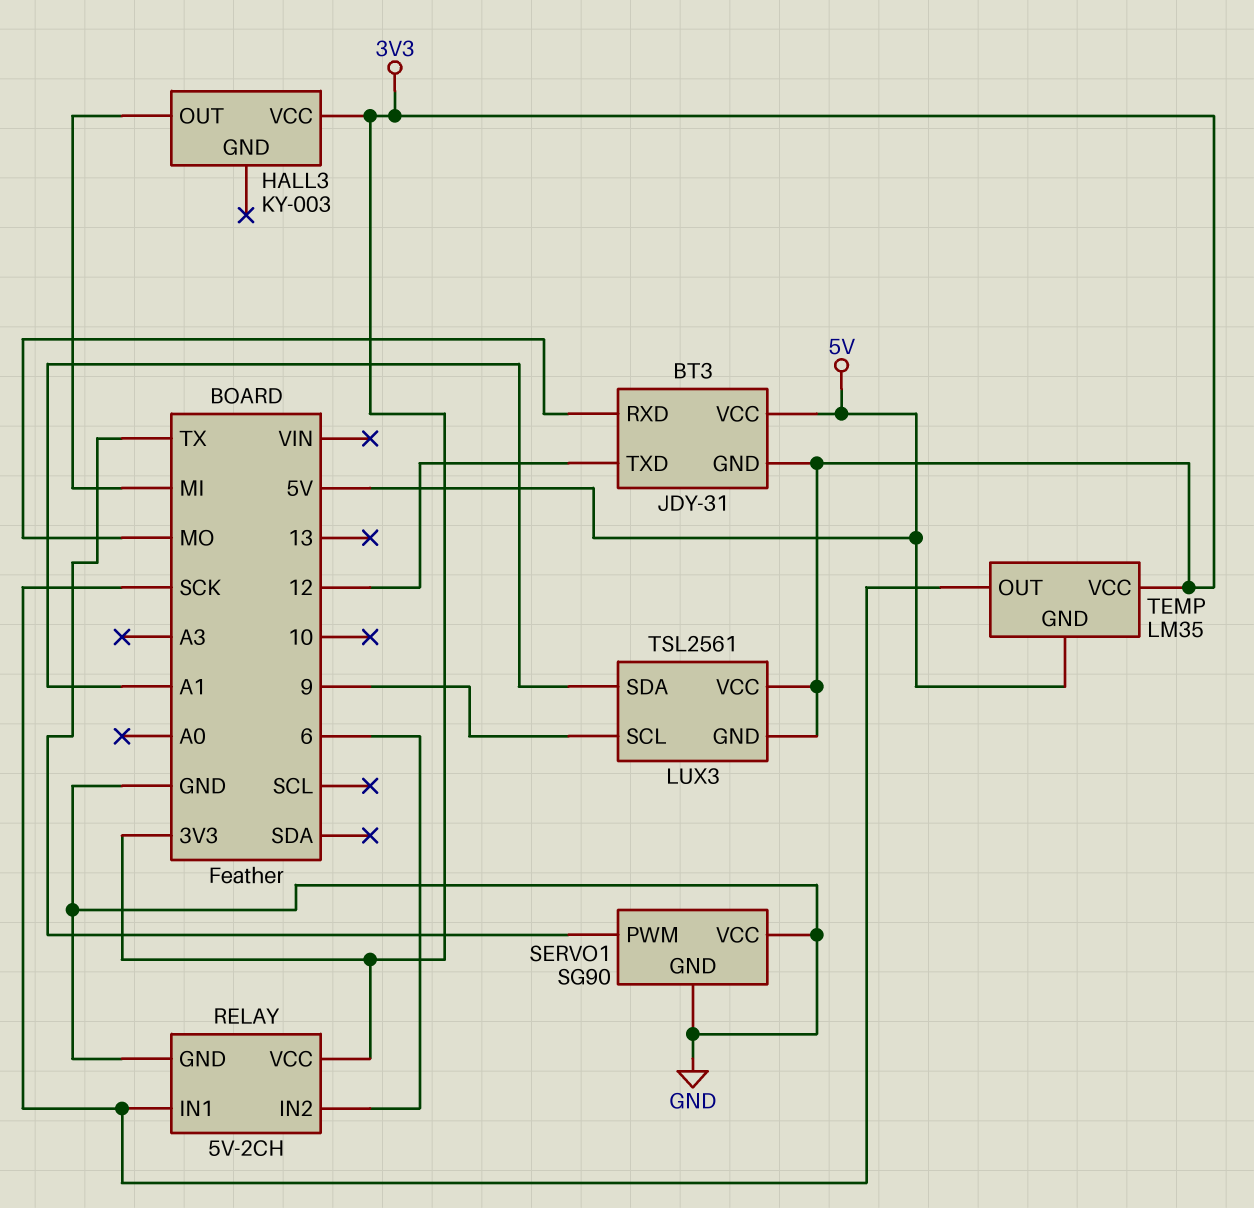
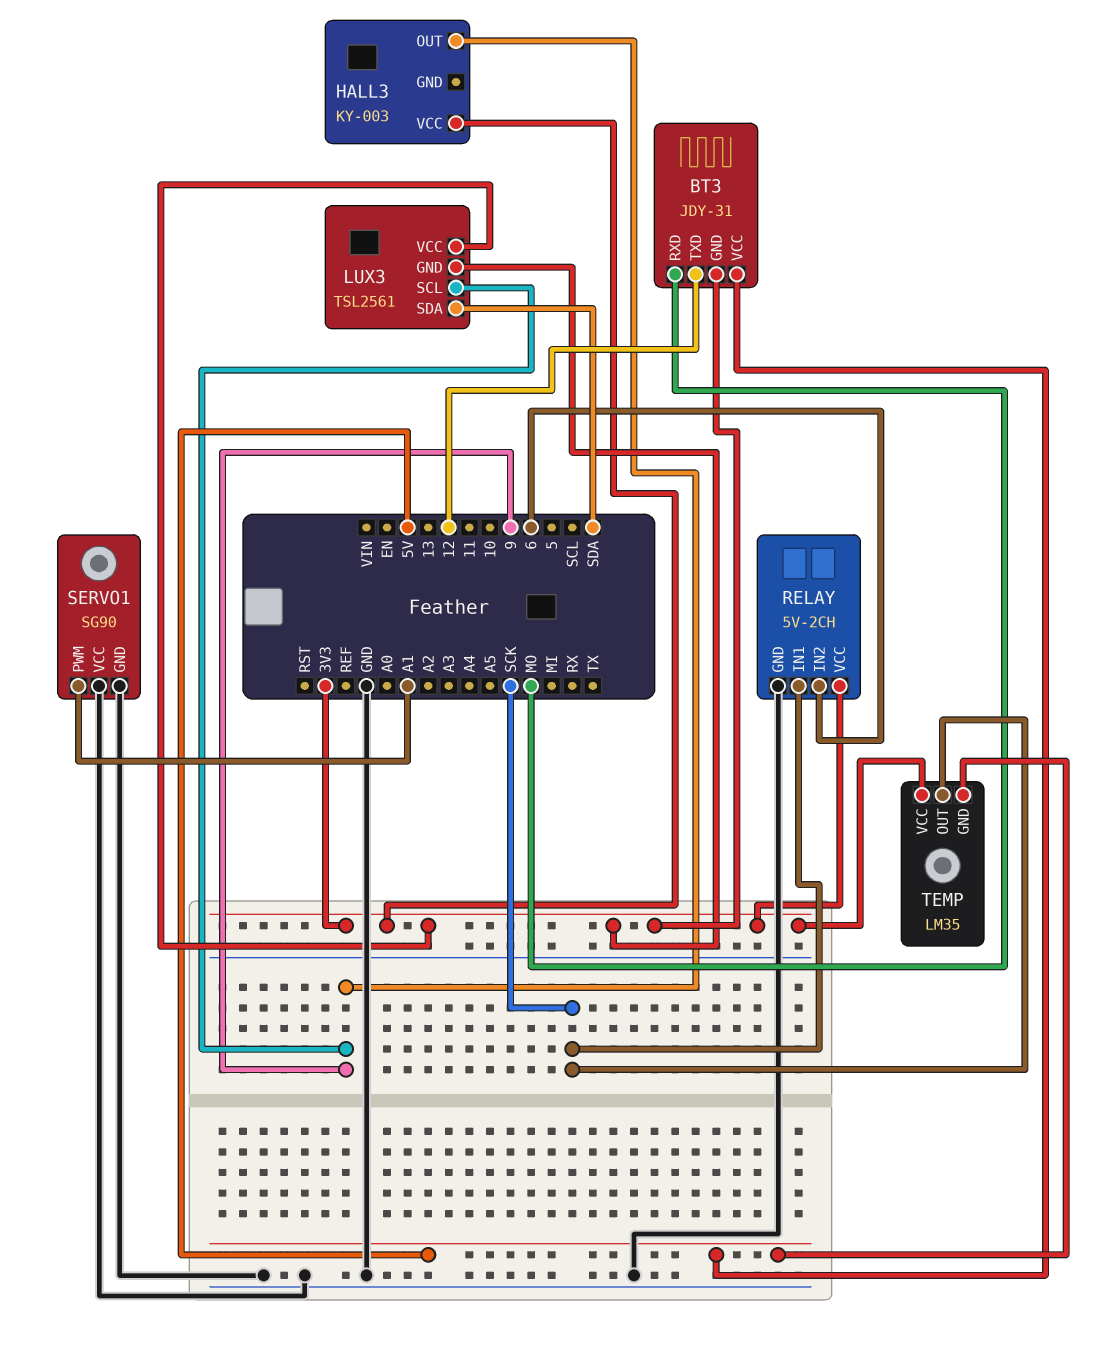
HALL3 pin OUT: MI -> 9
LUX3 pin SDA: A1 -> SDA
SERVO1 pin PWM: TX -> A1

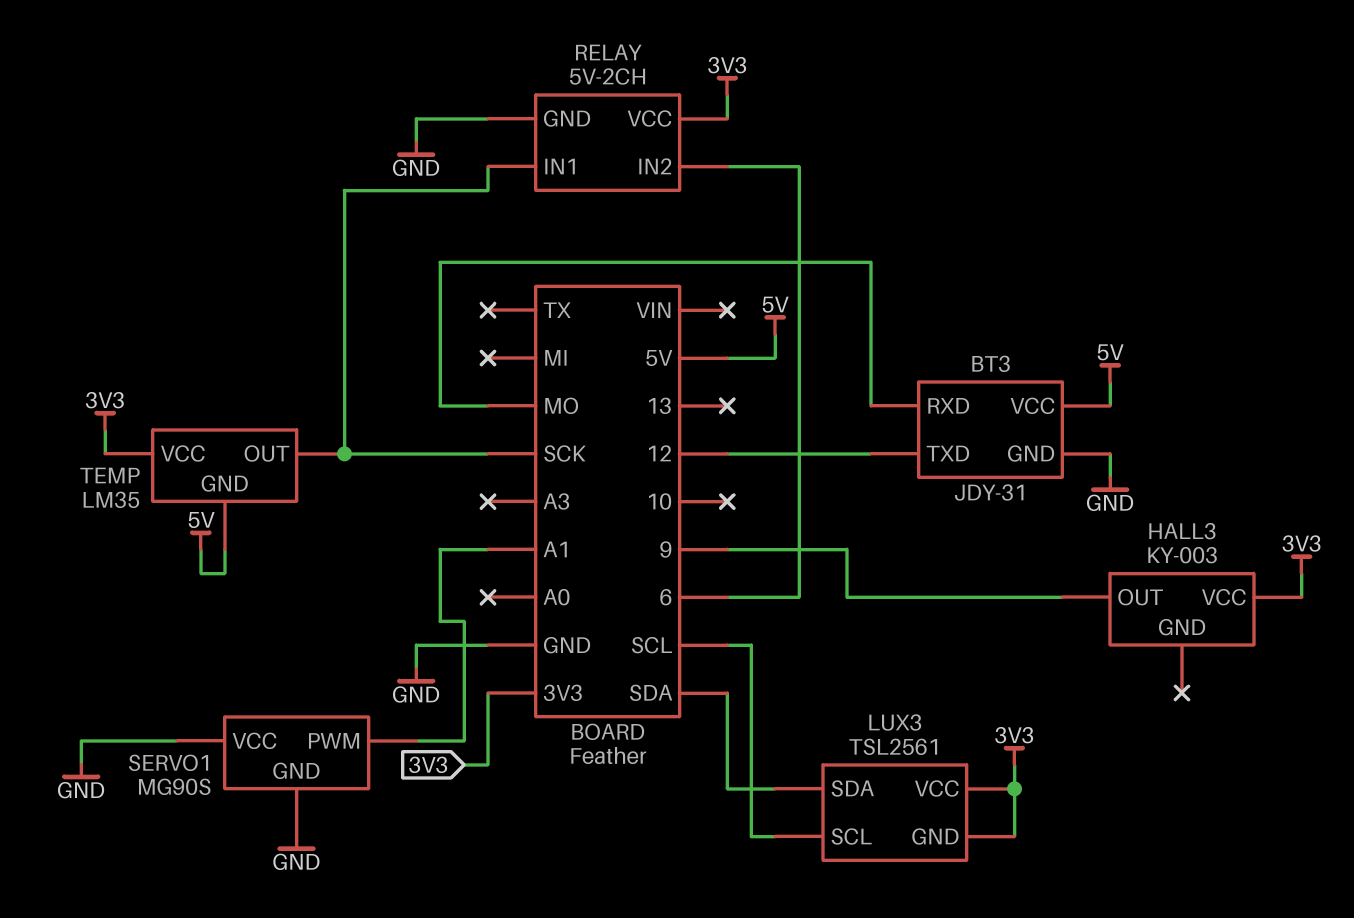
BT3 pin GND: 3V3 -> GND
LUX3 pin SCL: 9 -> SCL
SERVO1: SG90 -> MG90S

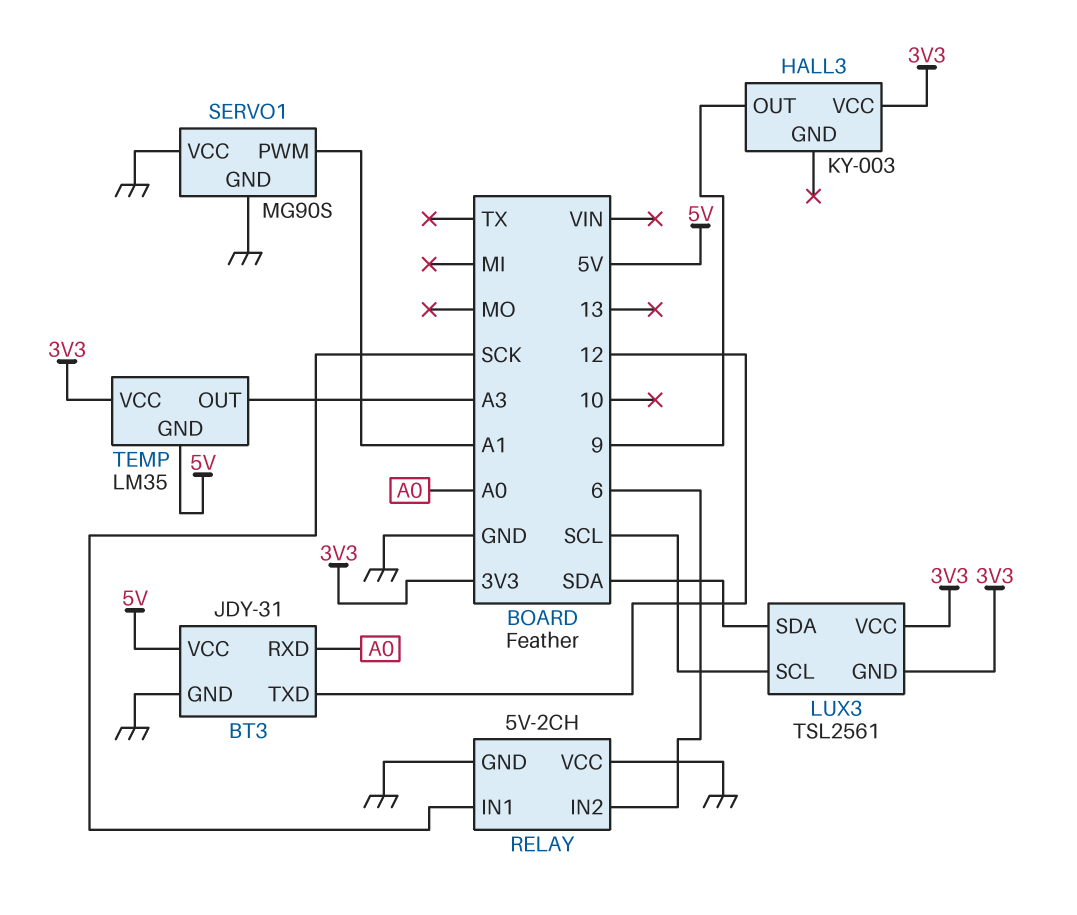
BT3 pin RXD: MO -> A0
RELAY pin VCC: 3V3 -> GND
TEMP pin OUT: SCK -> A3

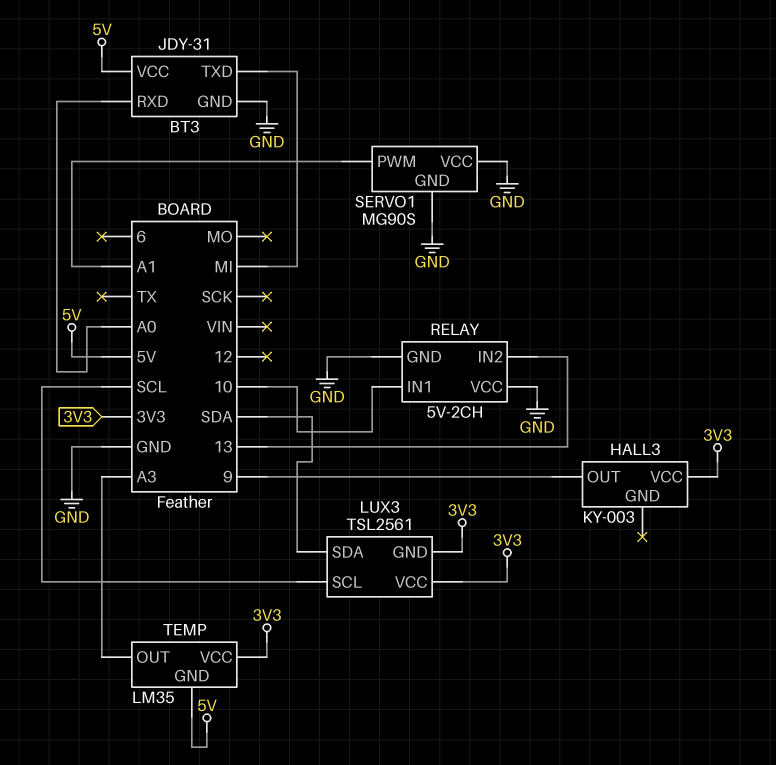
BT3 pin TXD: 12 -> MI
RELAY pin IN1: SCK -> 10
RELAY pin IN2: 6 -> 13

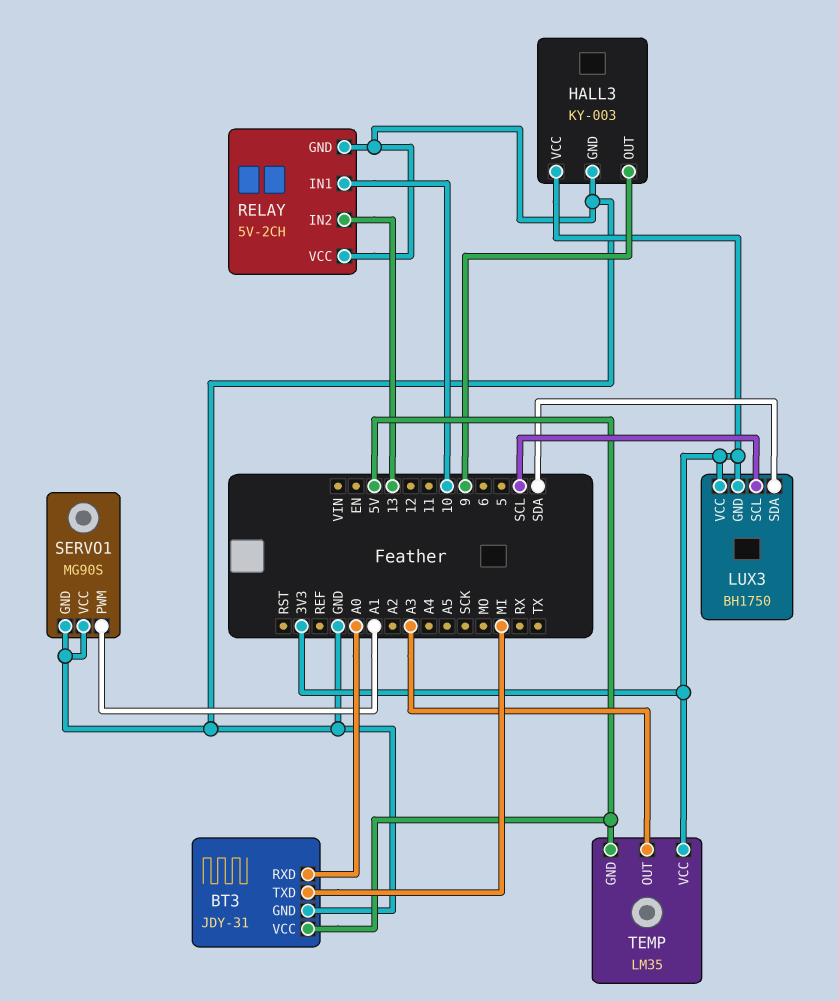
HALL3 pin GND: none -> GND
LUX3: TSL2561 -> BH1750

